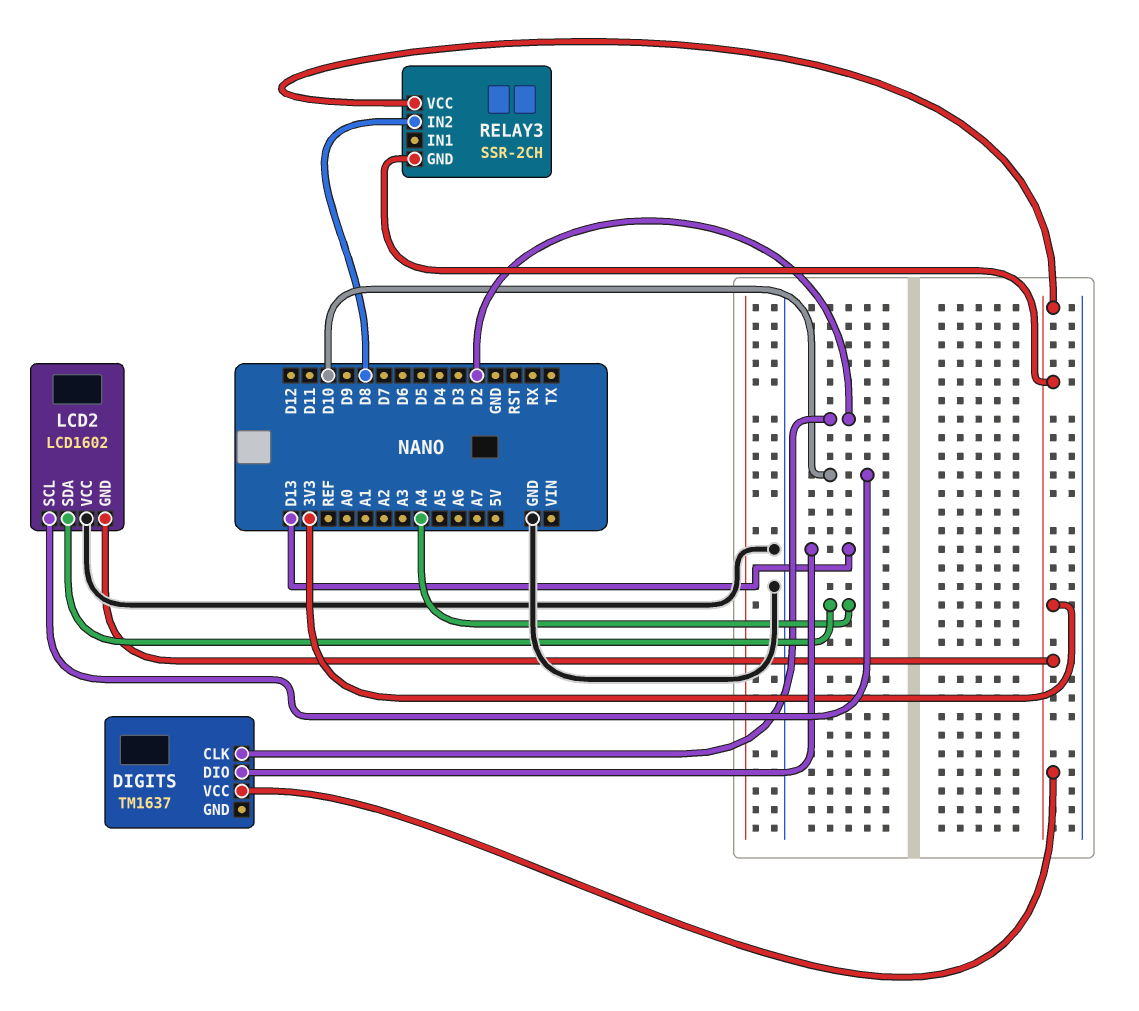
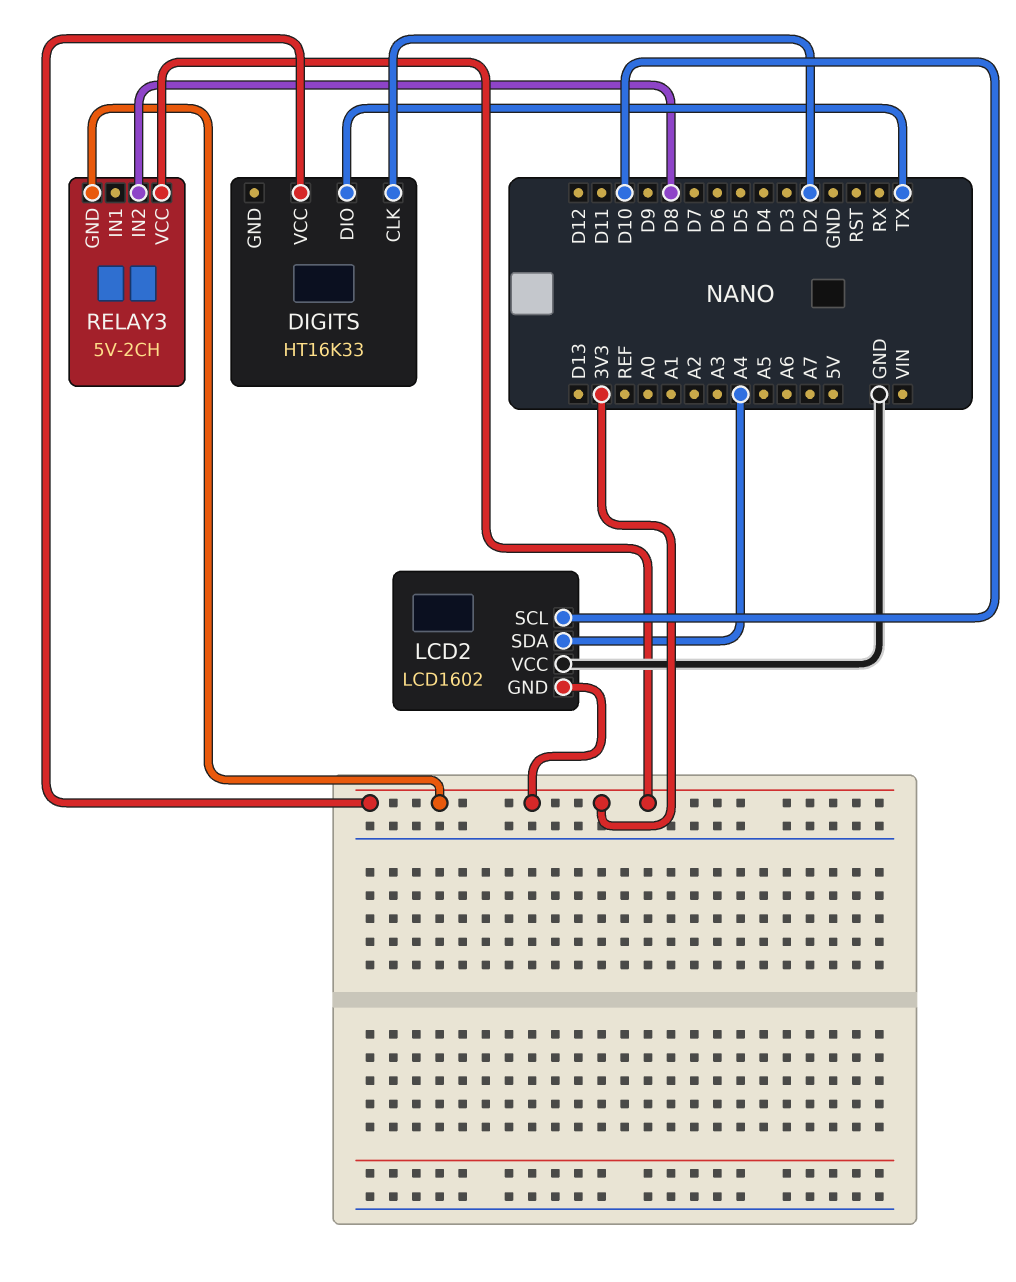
DIGITS: TM1637 -> HT16K33
DIGITS pin DIO: D13 -> TX
RELAY3: SSR-2CH -> 5V-2CH

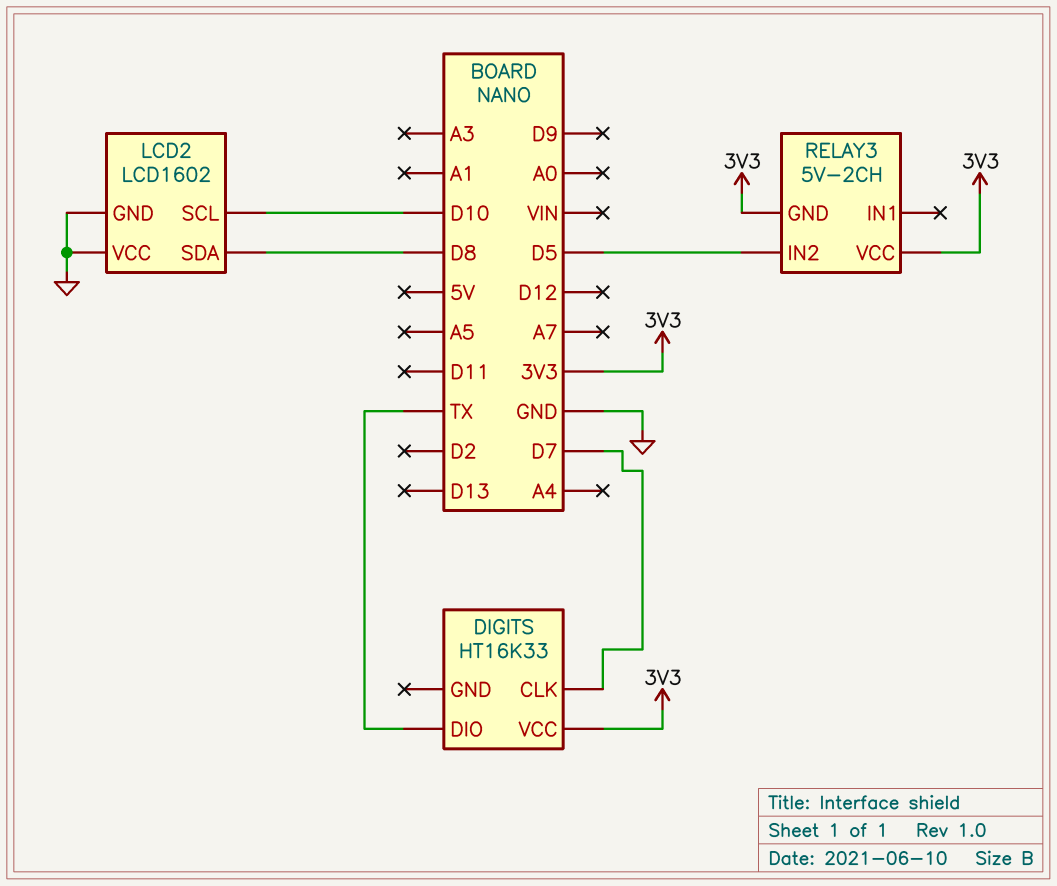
DIGITS pin CLK: D2 -> D7
LCD2 pin GND: 3V3 -> GND
LCD2 pin SDA: A4 -> D8
RELAY3 pin IN2: D8 -> D5

